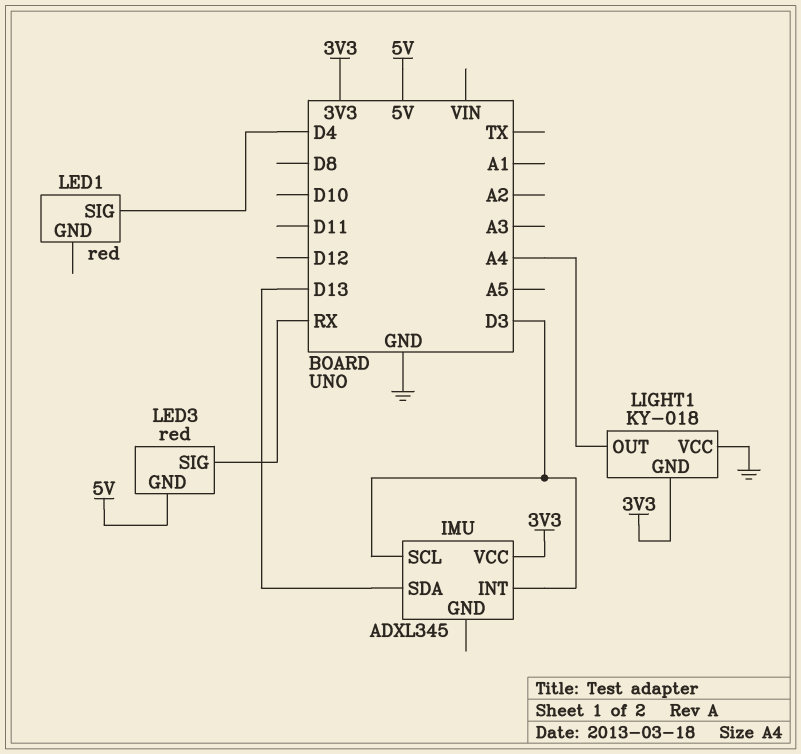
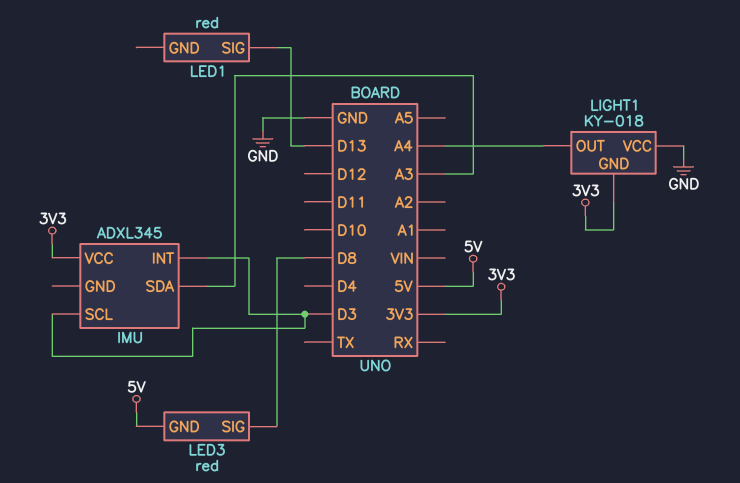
IMU pin SDA: D13 -> A3
LED1 pin SIG: D4 -> D13
LED3 pin SIG: RX -> D8

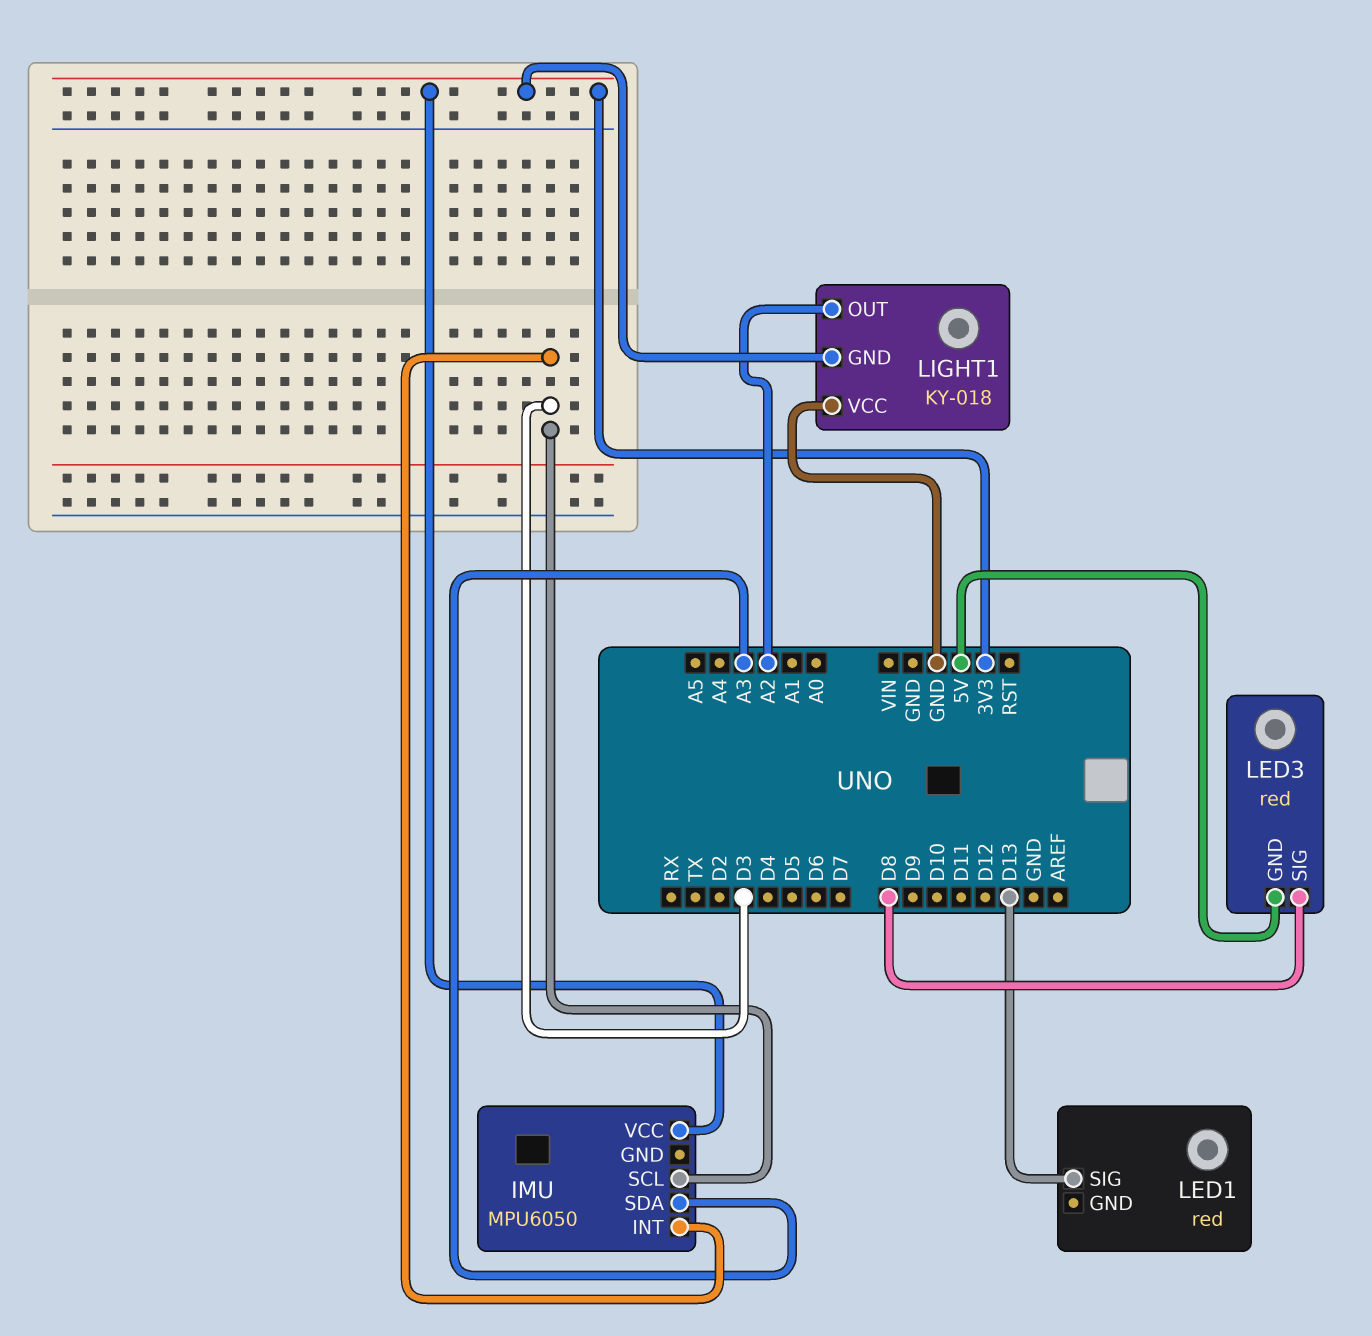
IMU: ADXL345 -> MPU6050
LIGHT1 pin OUT: A4 -> A2

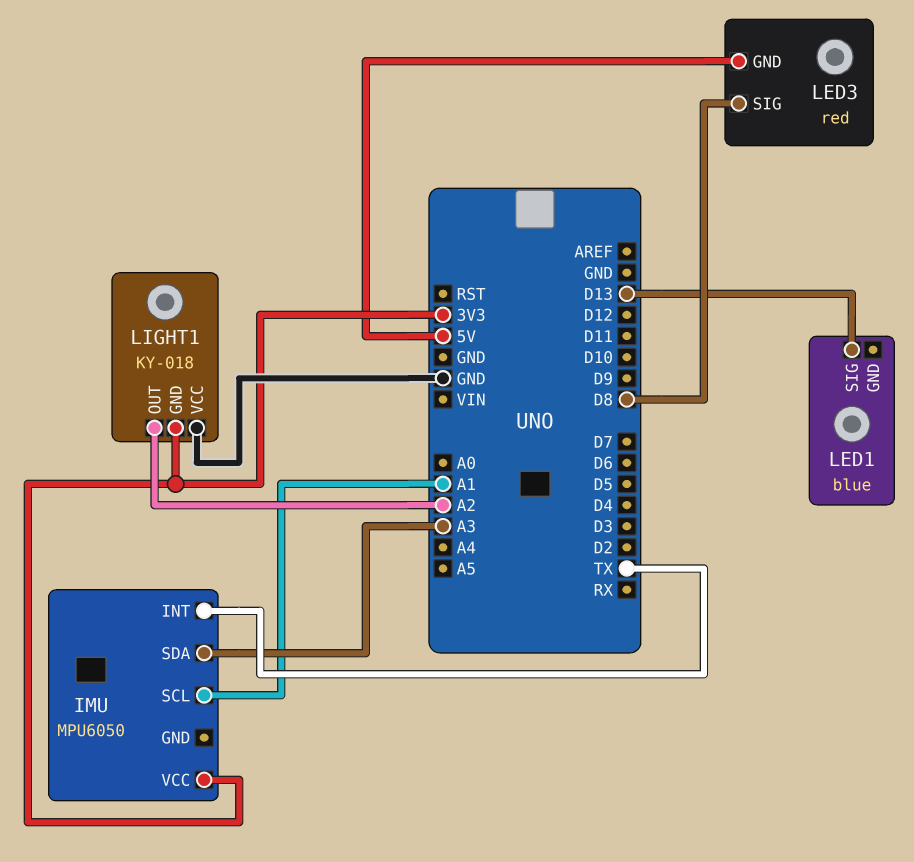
IMU pin INT: D3 -> TX
IMU pin SCL: D3 -> A1
LED1: red -> blue

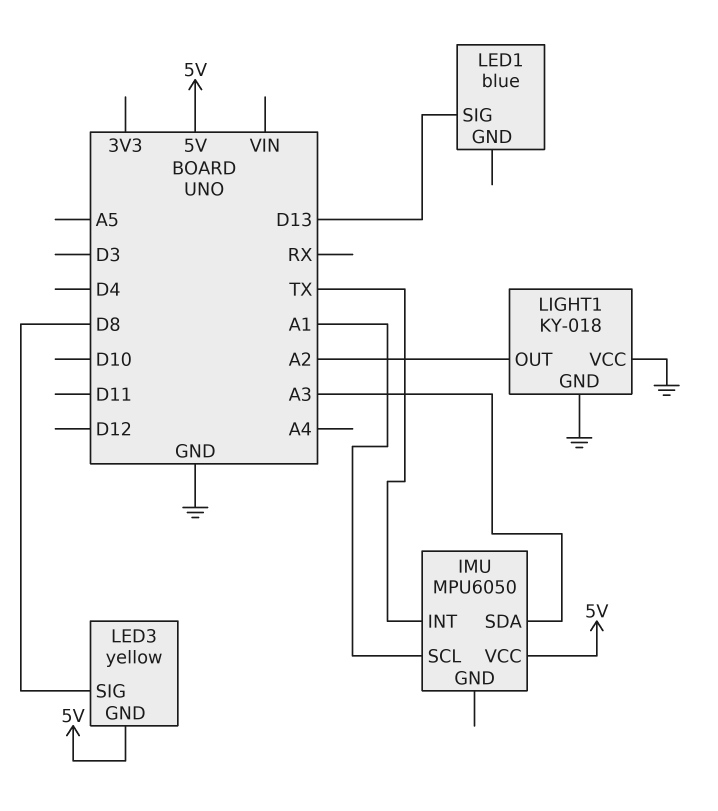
IMU pin VCC: 3V3 -> 5V
LED3: red -> yellow
LIGHT1 pin GND: 3V3 -> GND

